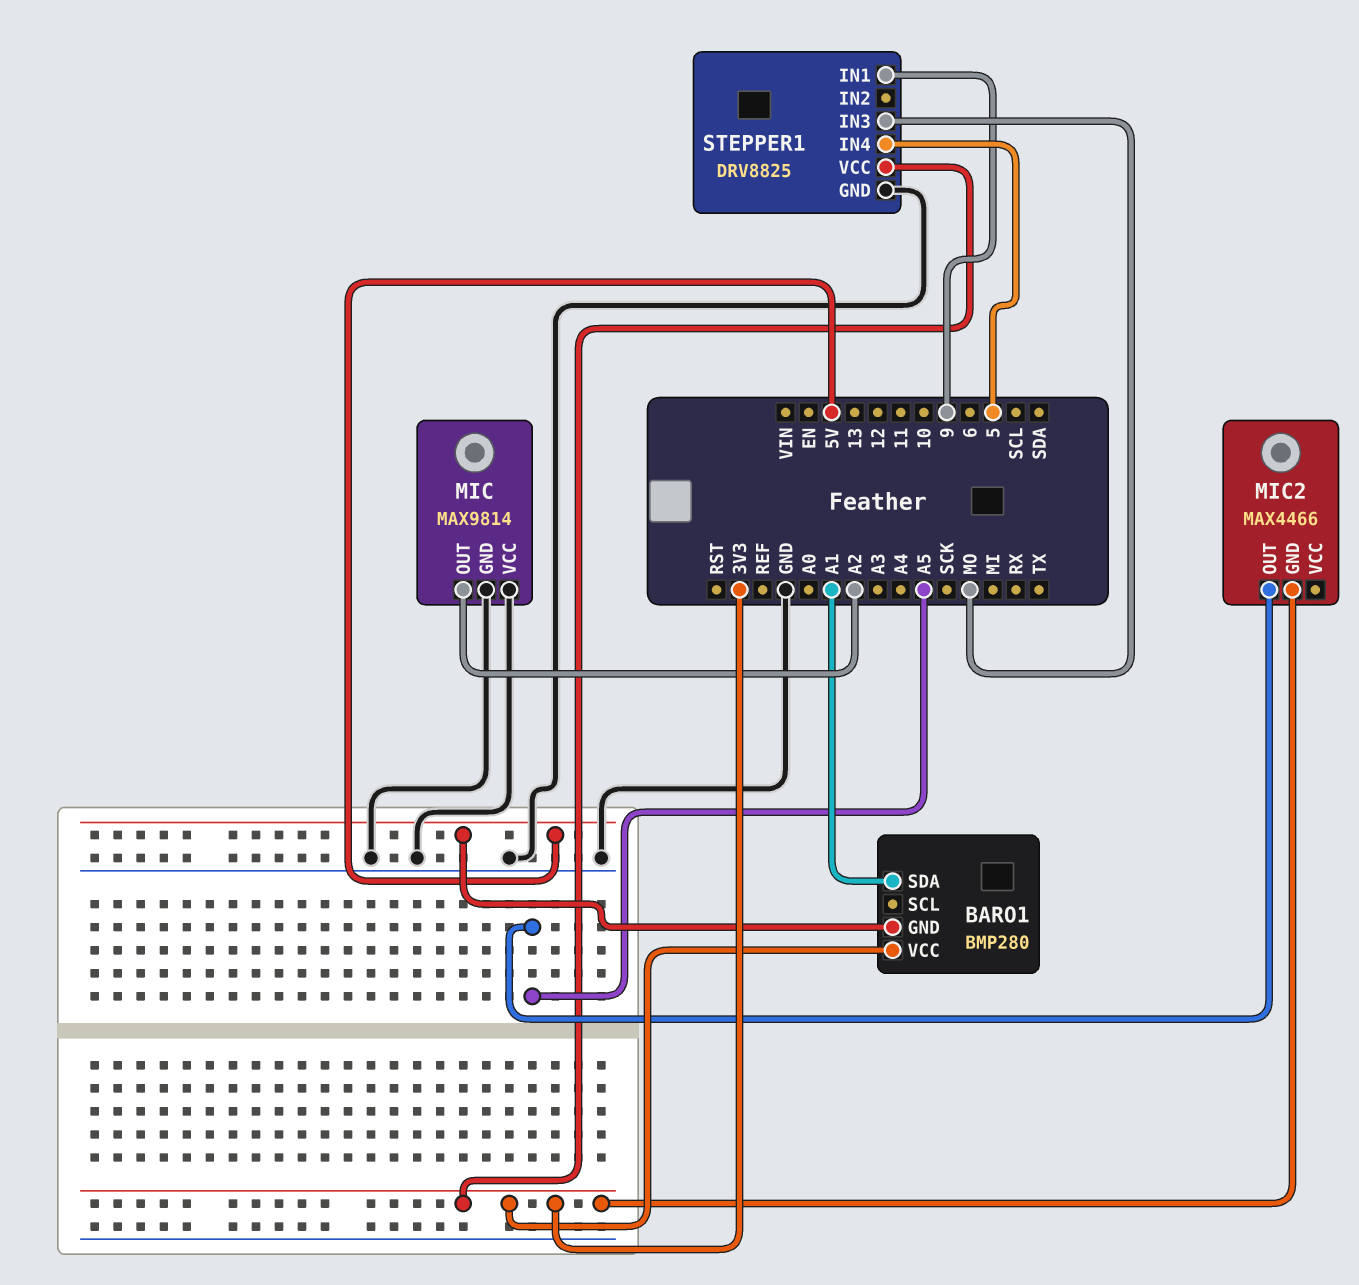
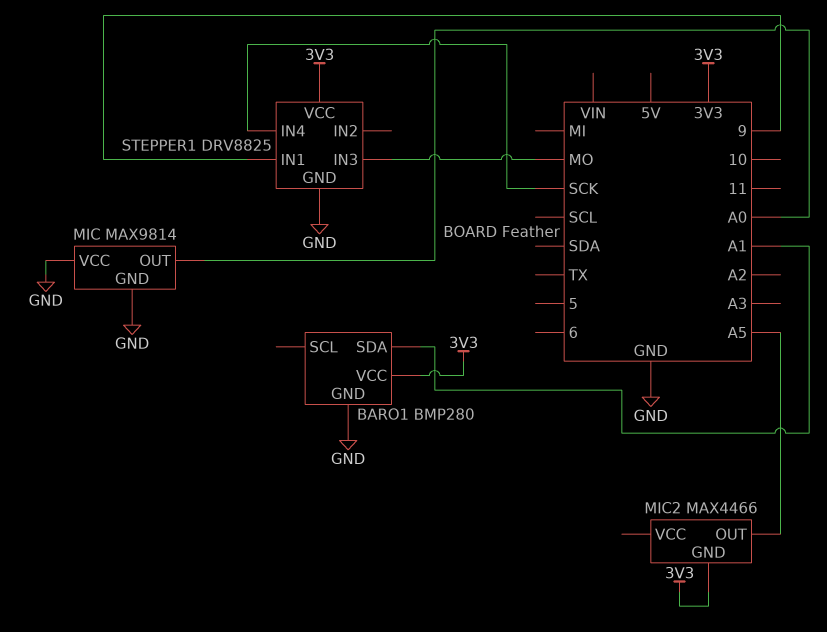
BARO1 pin GND: 5V -> GND
MIC pin OUT: A2 -> A0
STEPPER1 pin IN4: 5 -> SCK

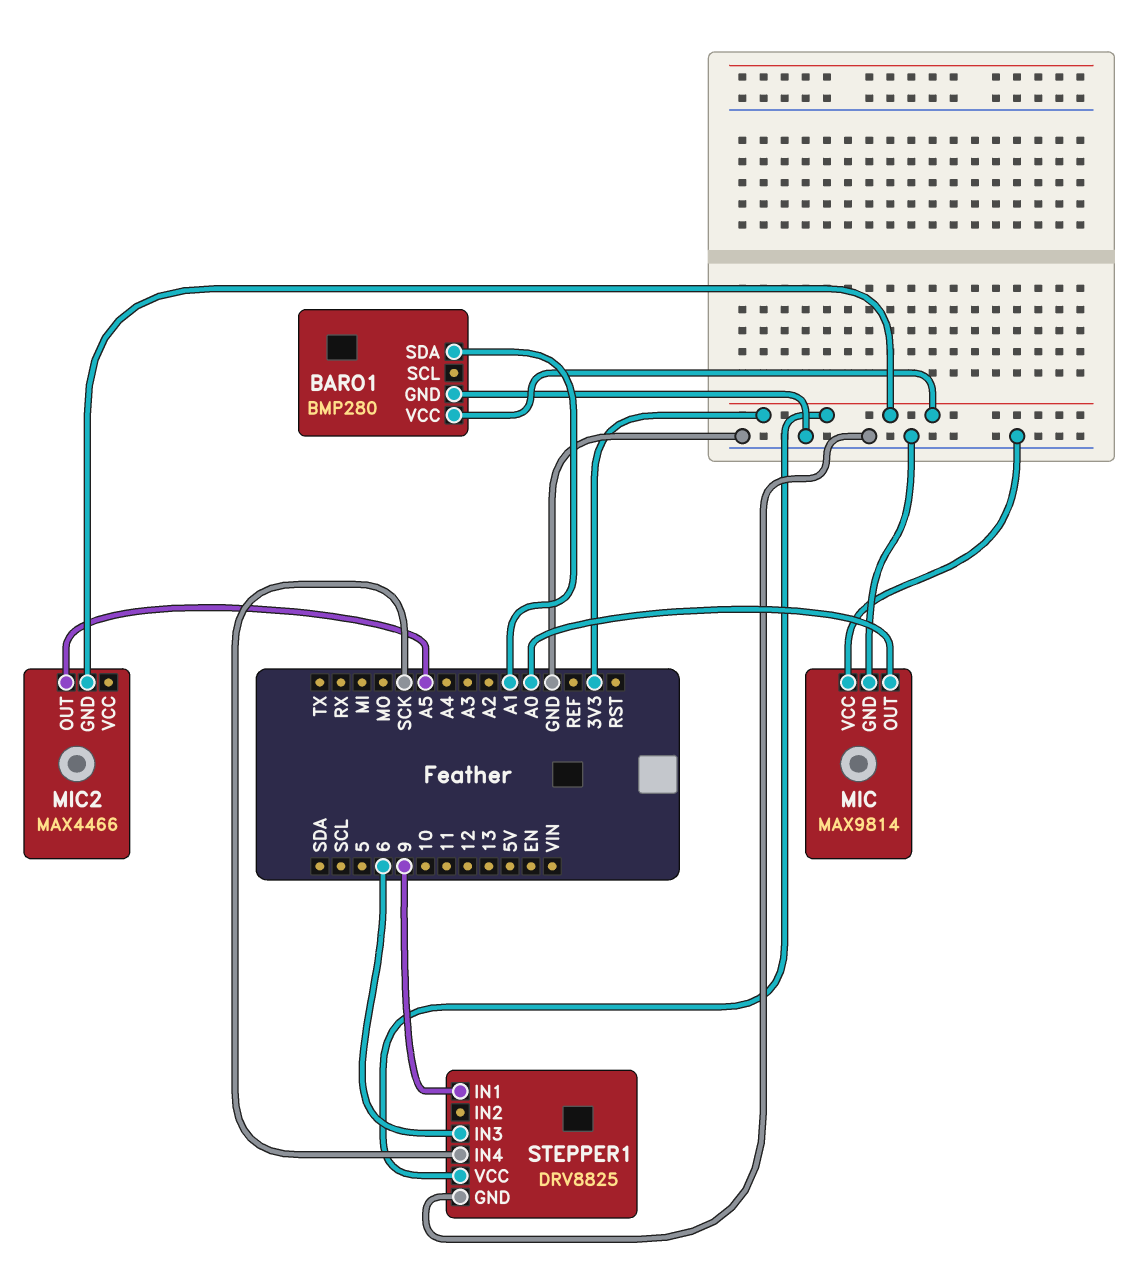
STEPPER1 pin IN3: MO -> 6

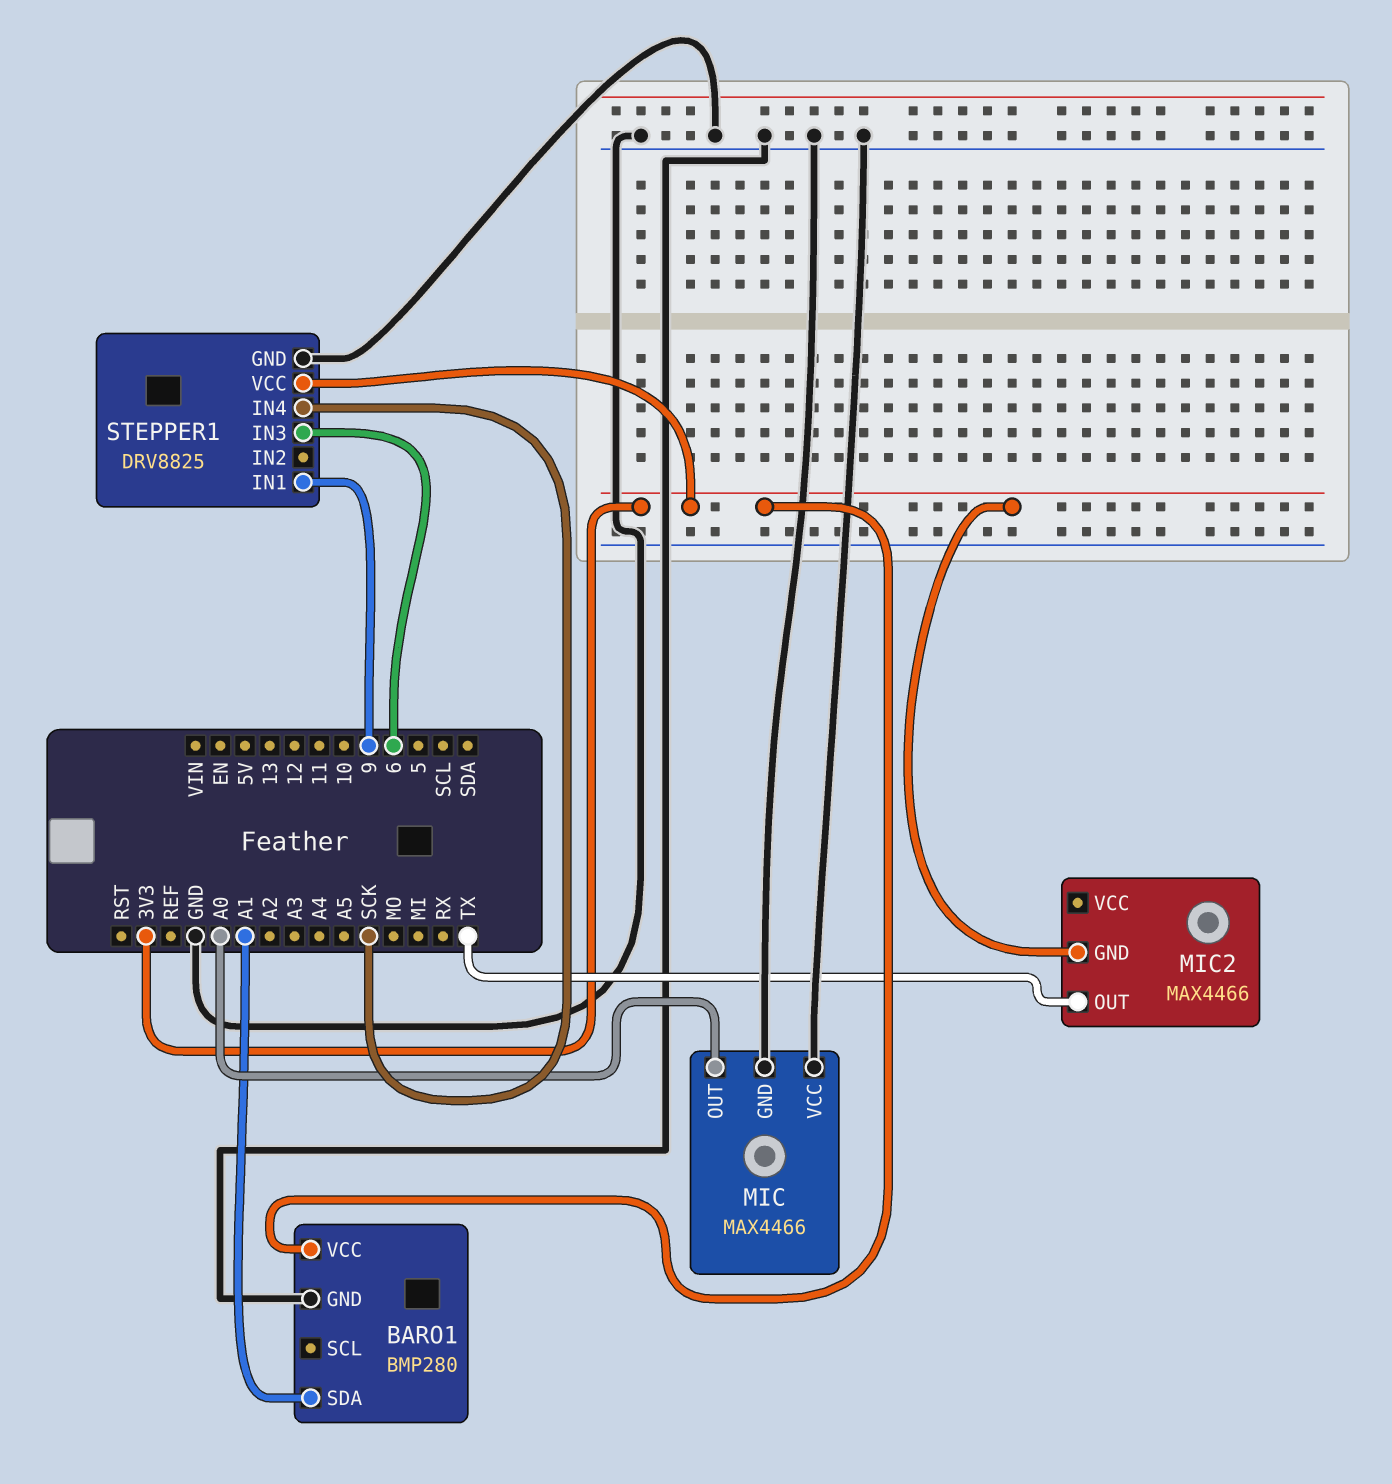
MIC: MAX9814 -> MAX4466
MIC2 pin OUT: A5 -> TX

